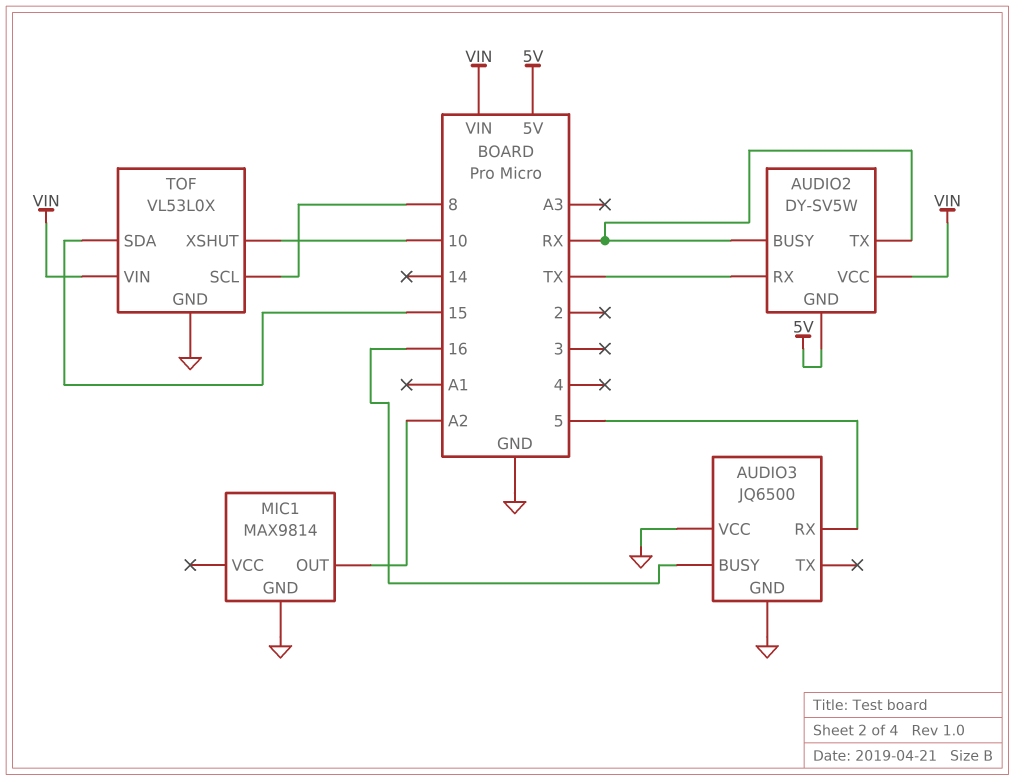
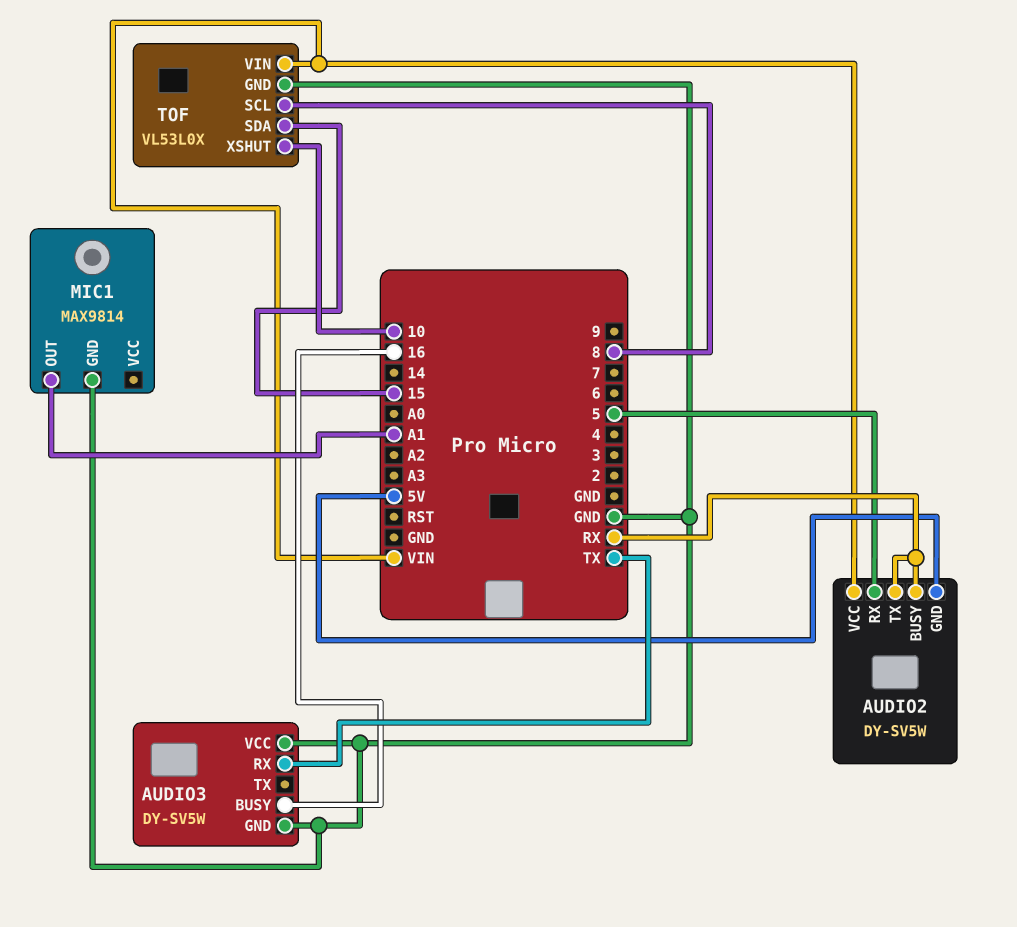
AUDIO2 pin RX: TX -> 5
AUDIO3: JQ6500 -> DY-SV5W
AUDIO3 pin RX: 5 -> TX
MIC1 pin OUT: A2 -> A1

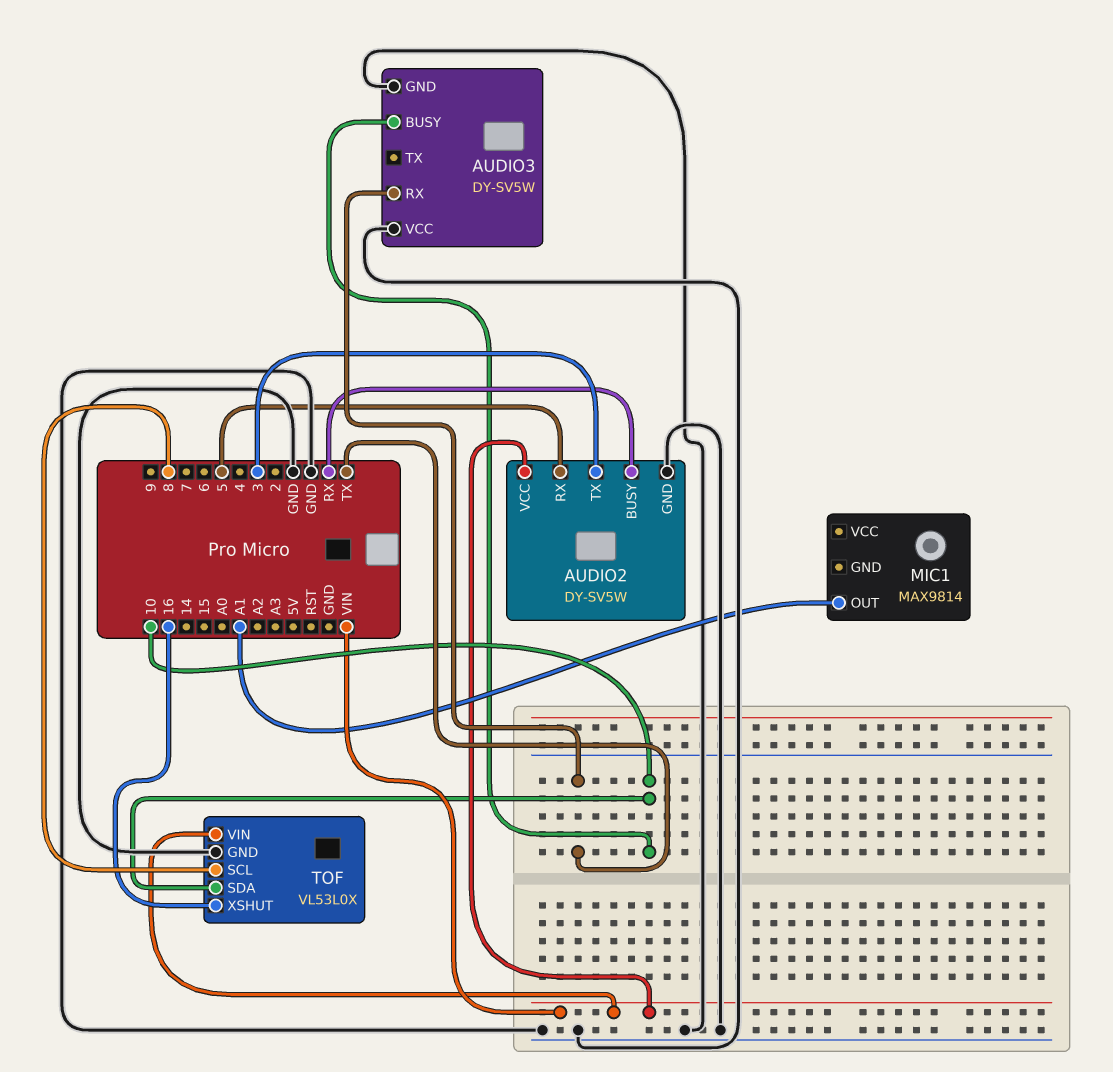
AUDIO2 pin GND: 5V -> GND
AUDIO2 pin TX: RX -> 3
AUDIO3 pin BUSY: 16 -> 10
MIC1 pin GND: GND -> none
TOF pin SDA: 15 -> 10
TOF pin XSHUT: 10 -> 16

